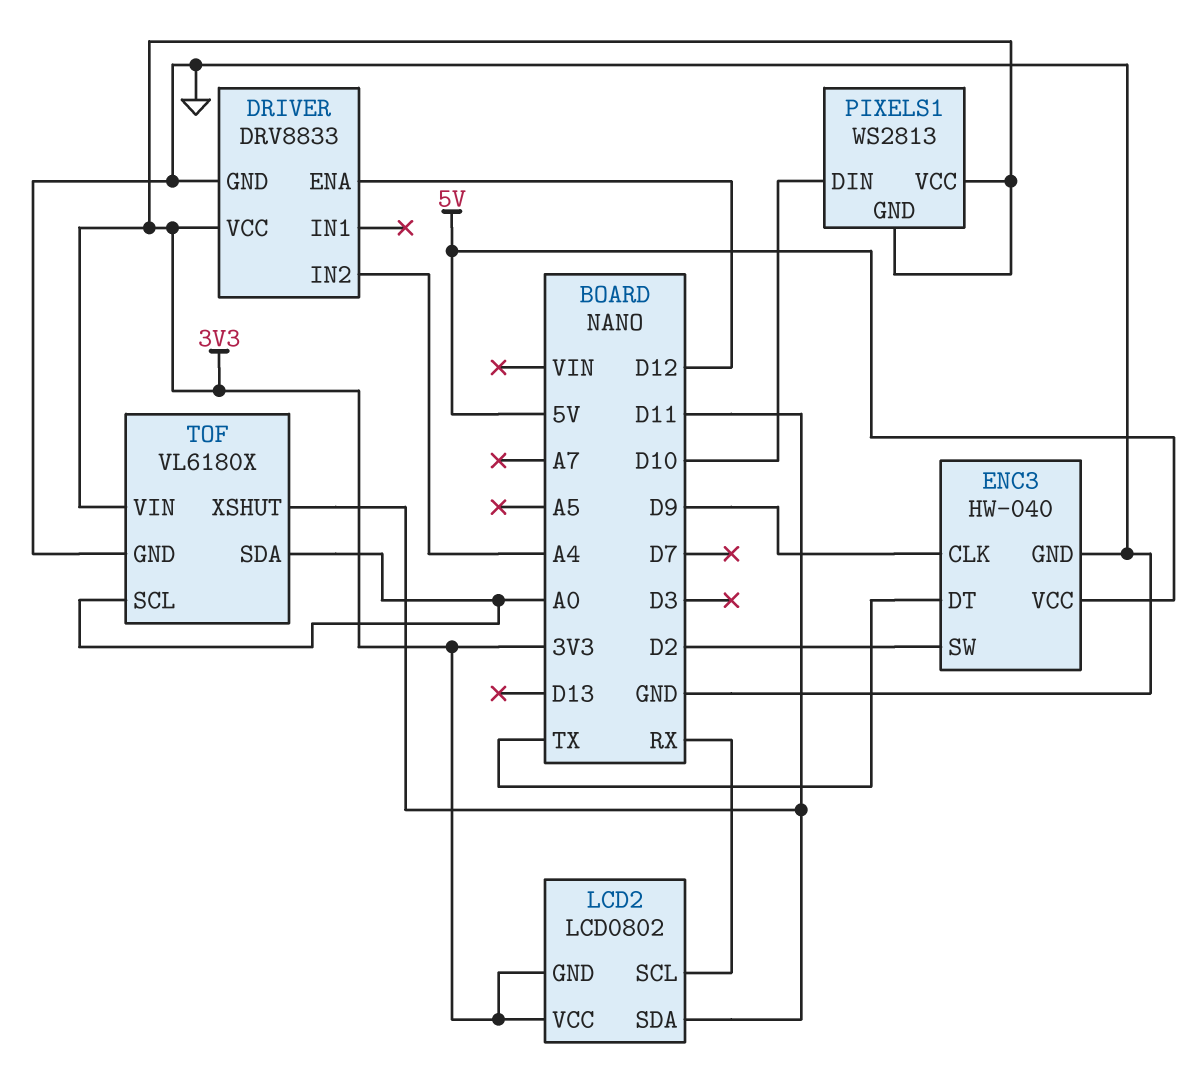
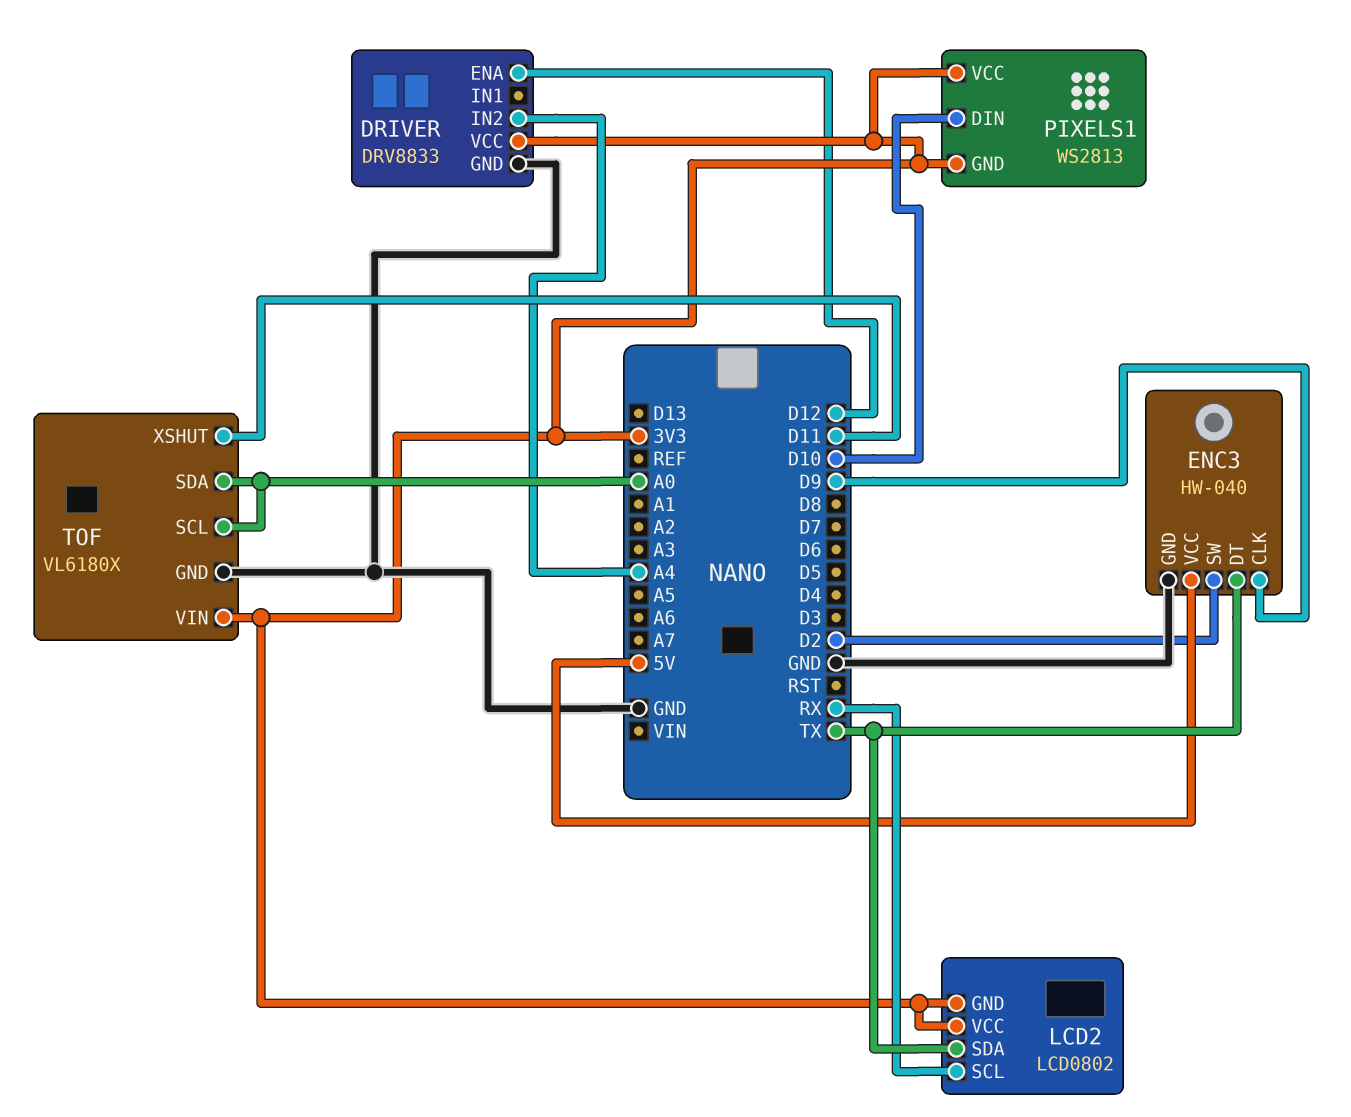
LCD2 pin SDA: D11 -> TX

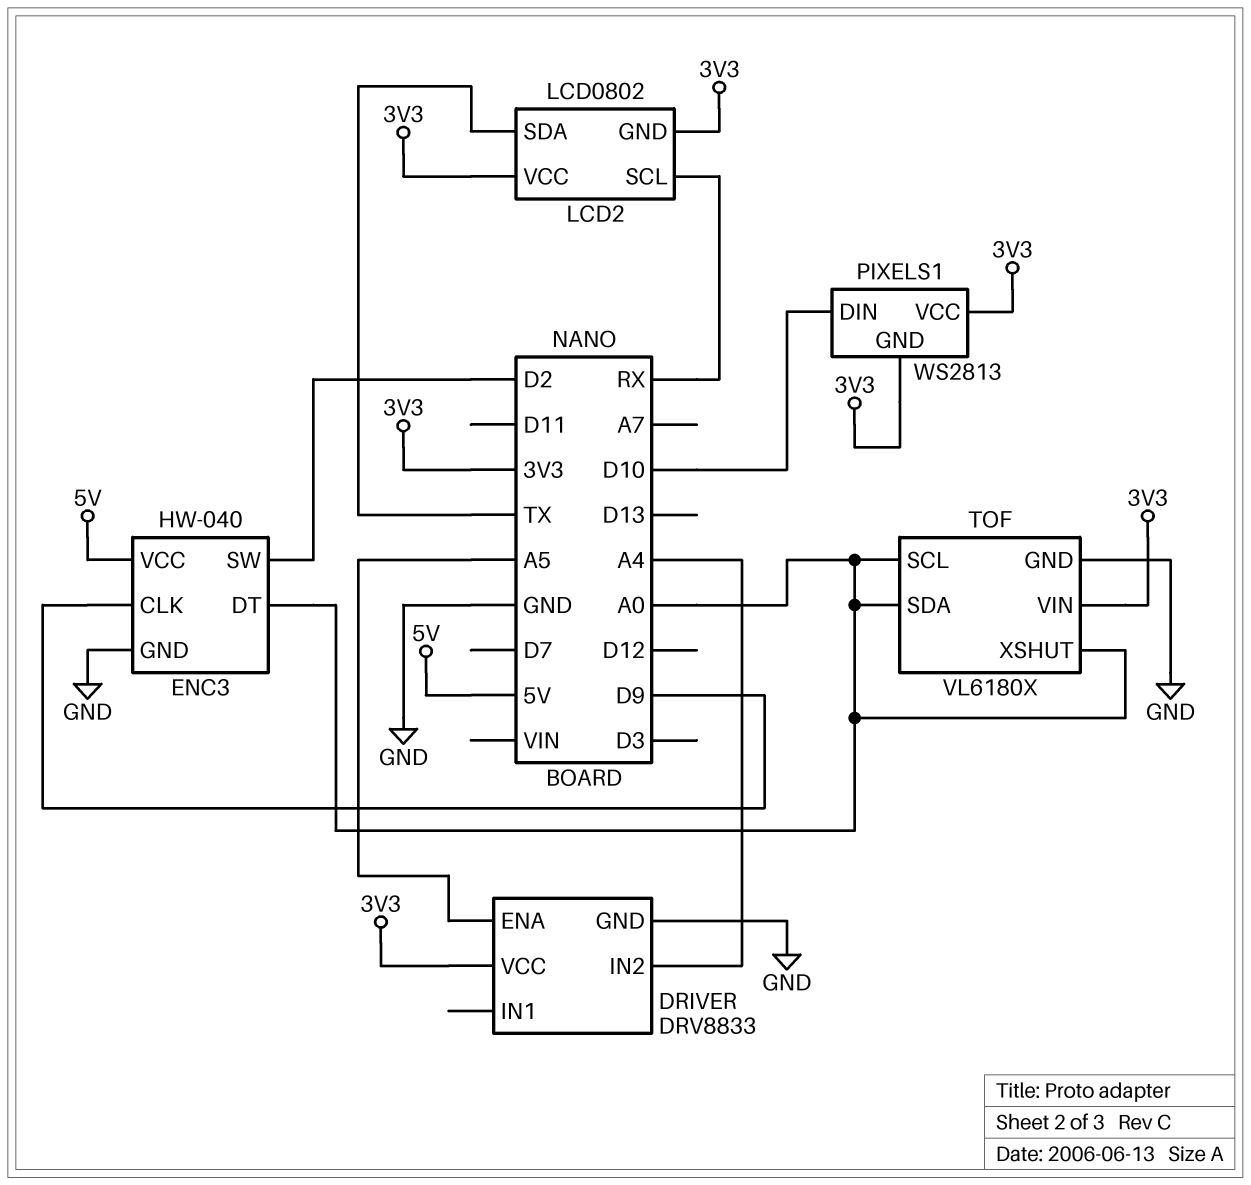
DRIVER pin ENA: D12 -> A5
ENC3 pin DT: TX -> A0
TOF pin XSHUT: D11 -> A0

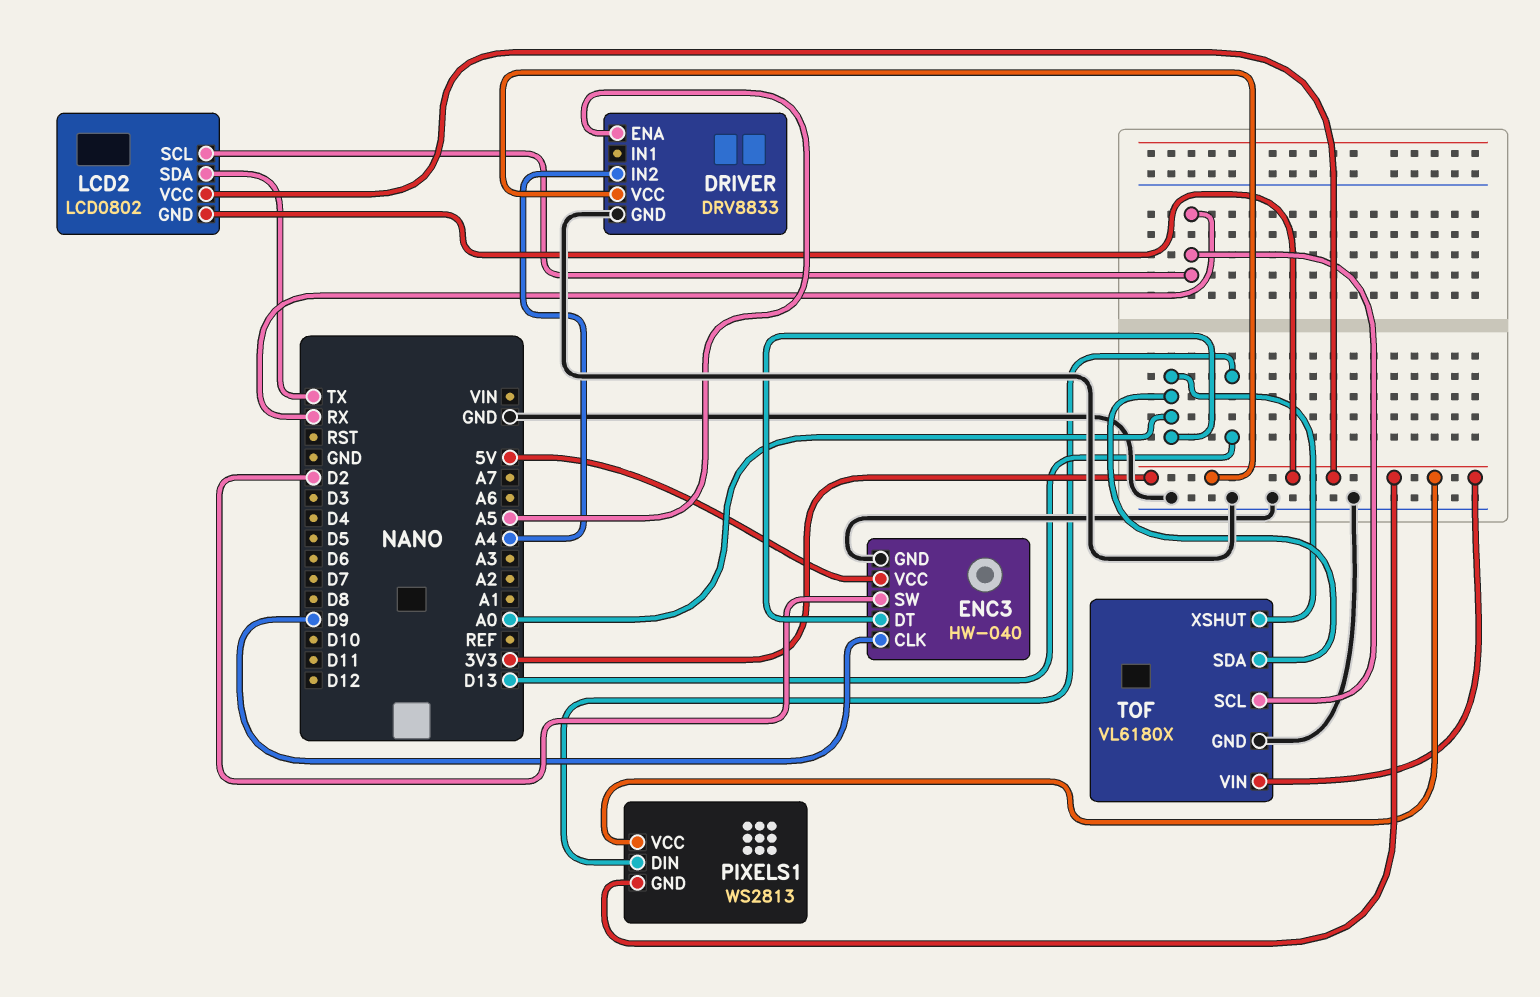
PIXELS1 pin DIN: D10 -> D13
TOF pin SCL: A0 -> RX

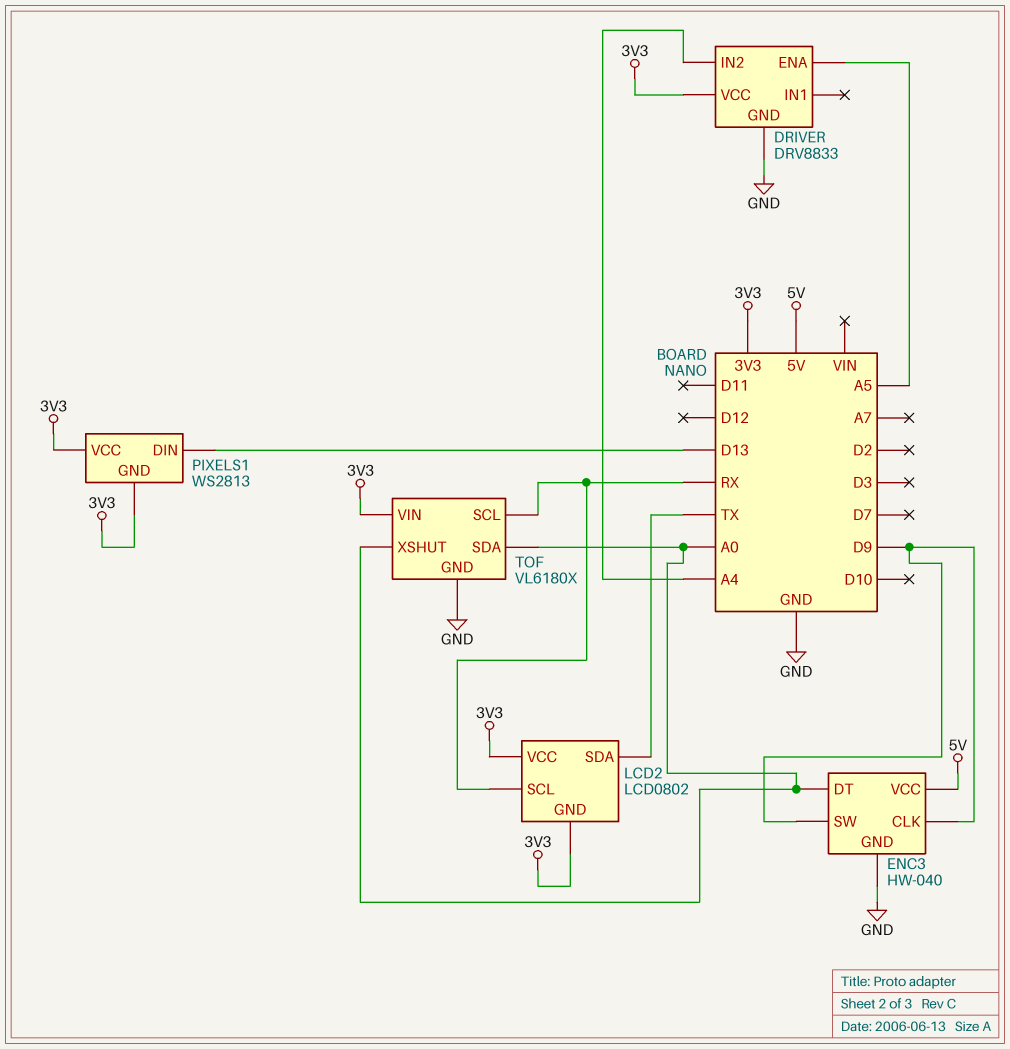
ENC3 pin SW: D2 -> D9

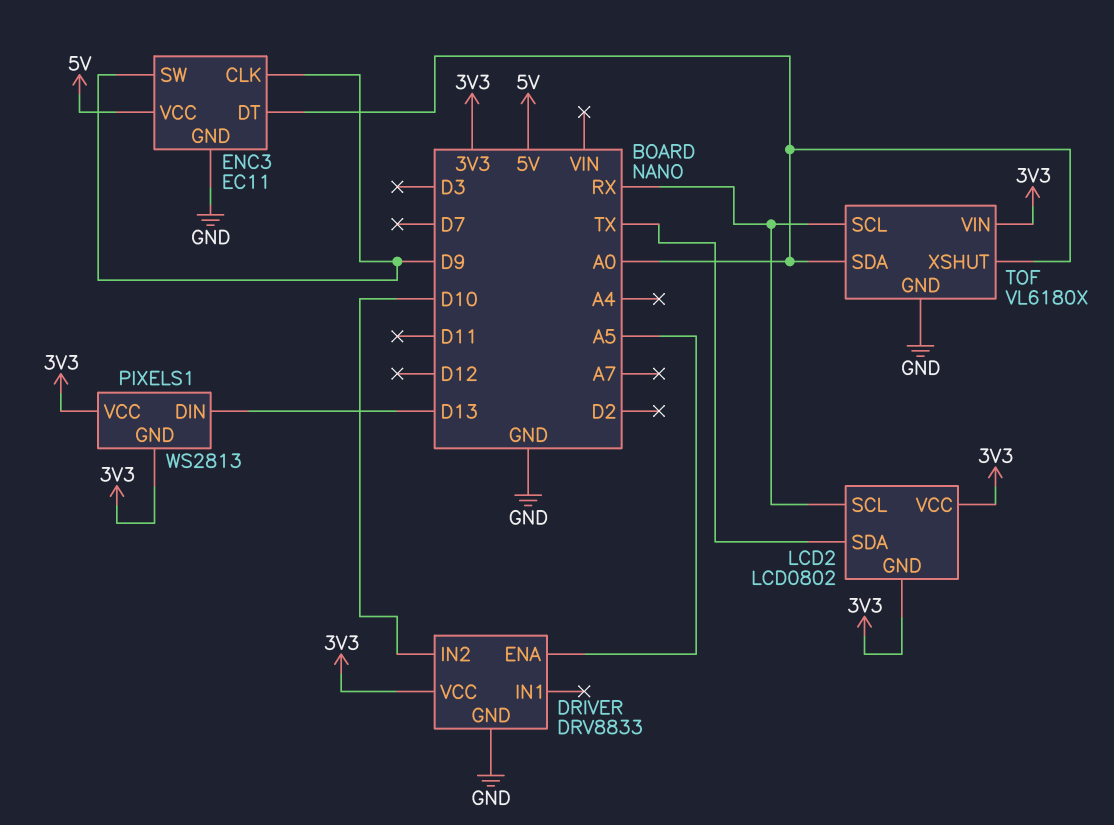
DRIVER pin IN2: A4 -> D10
ENC3: HW-040 -> EC11

